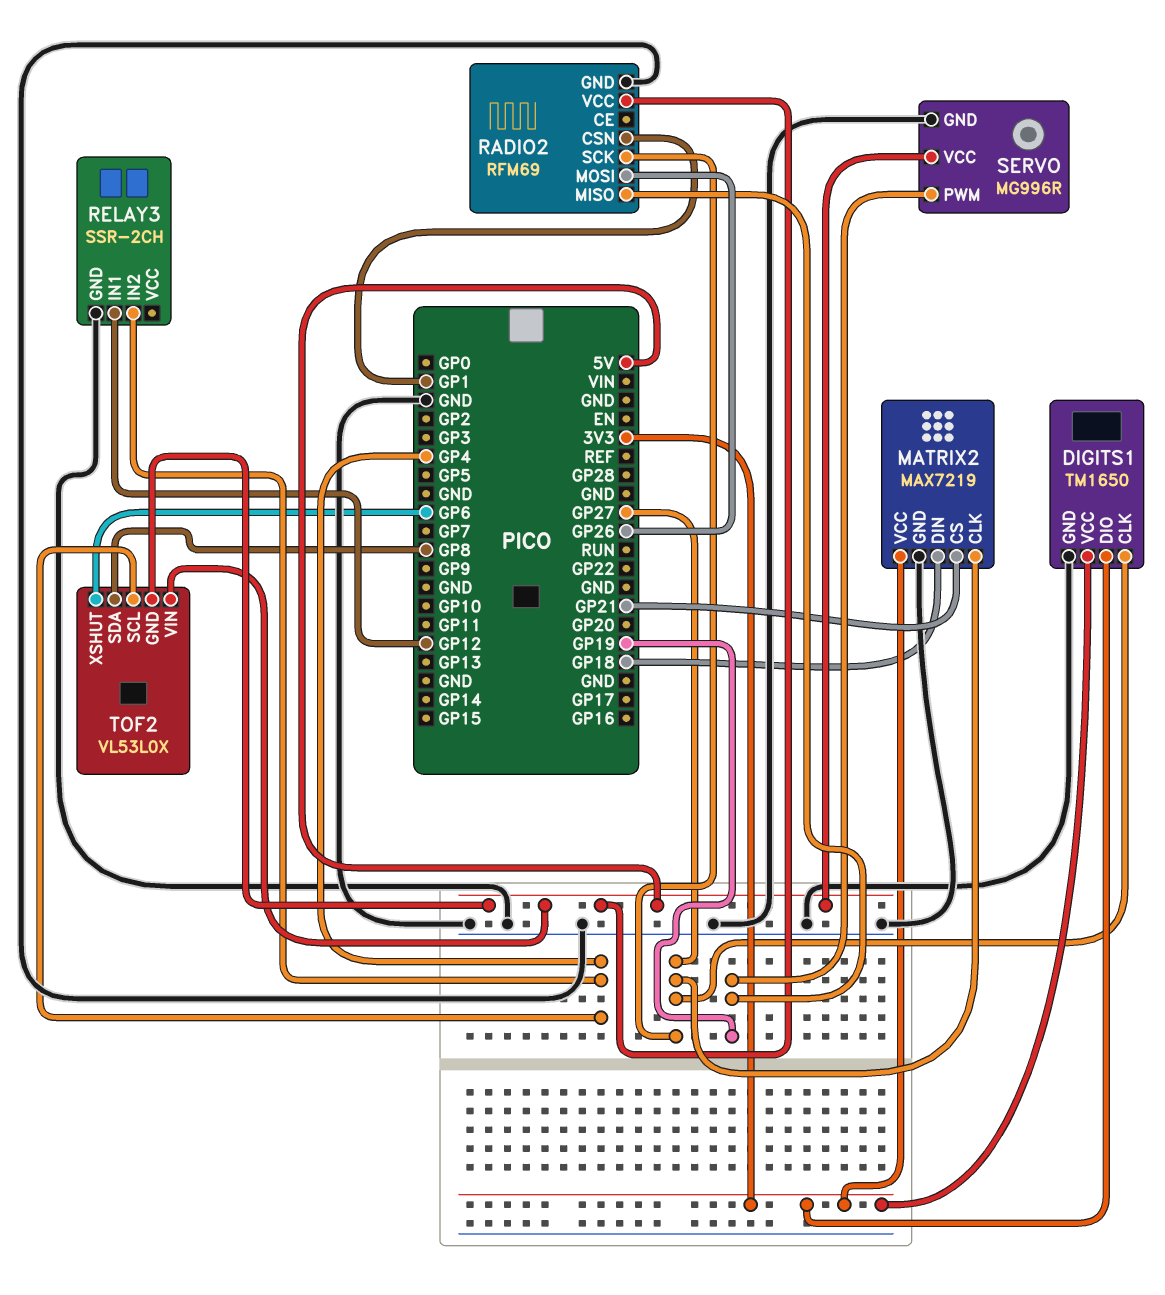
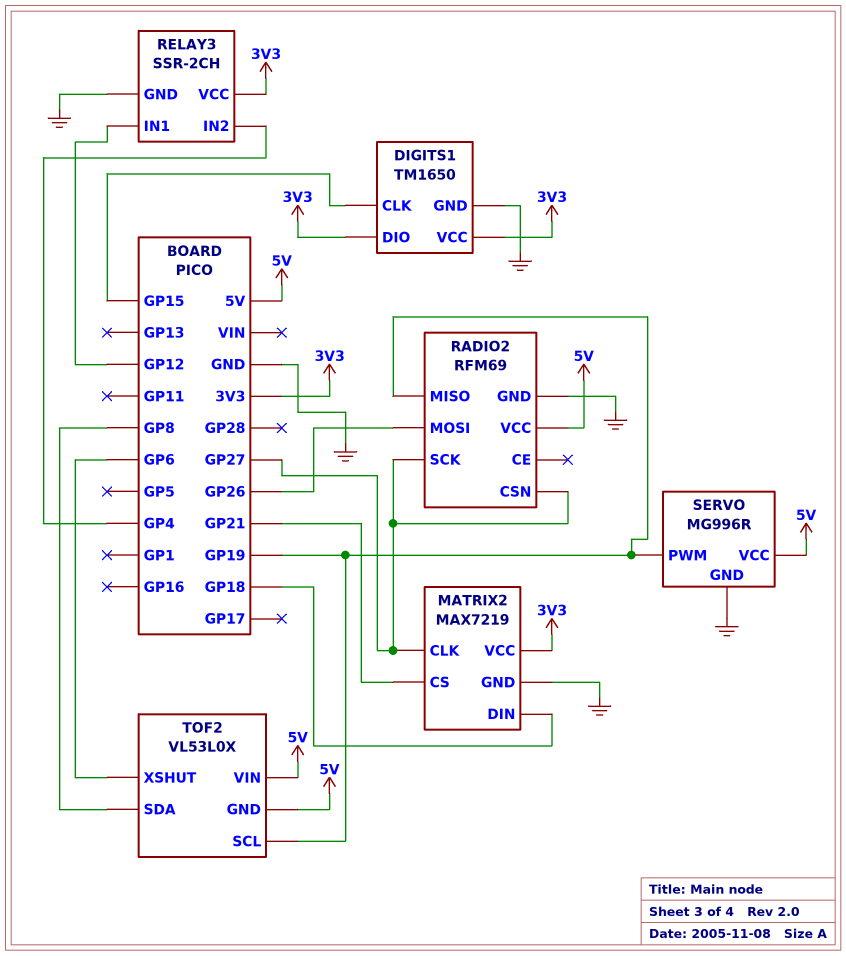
DIGITS1 pin CLK: GP27 -> GP15
RADIO2 pin CSN: GP1 -> GP27
RELAY3 pin VCC: none -> 3V3
TOF2 pin SCL: GP4 -> GP19

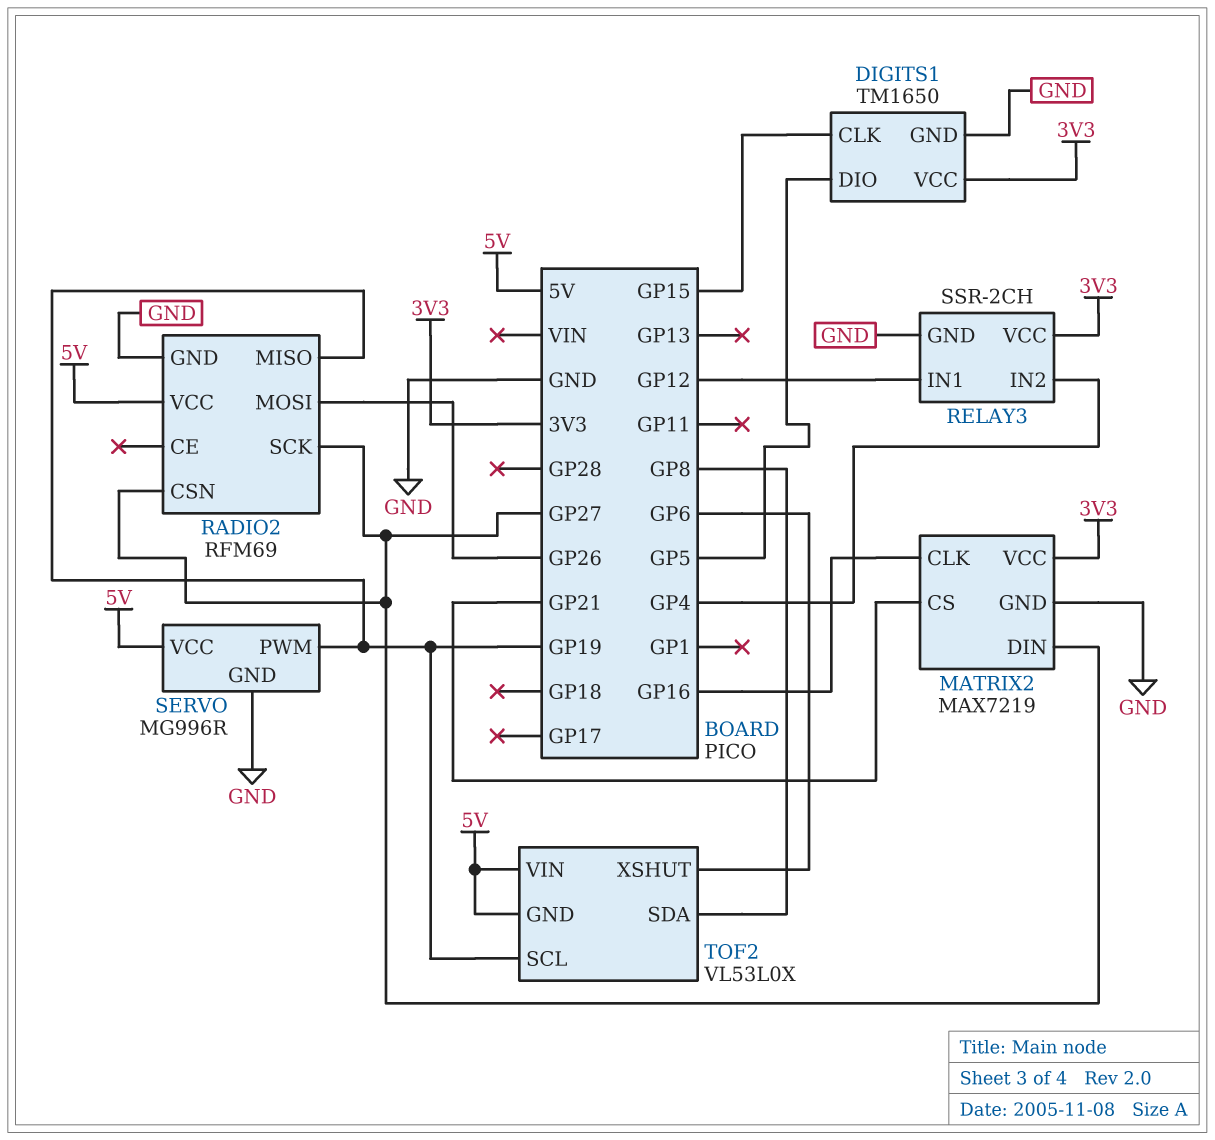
DIGITS1 pin DIO: 3V3 -> GP5
MATRIX2 pin CLK: GP27 -> GP16
MATRIX2 pin DIN: GP18 -> GP27

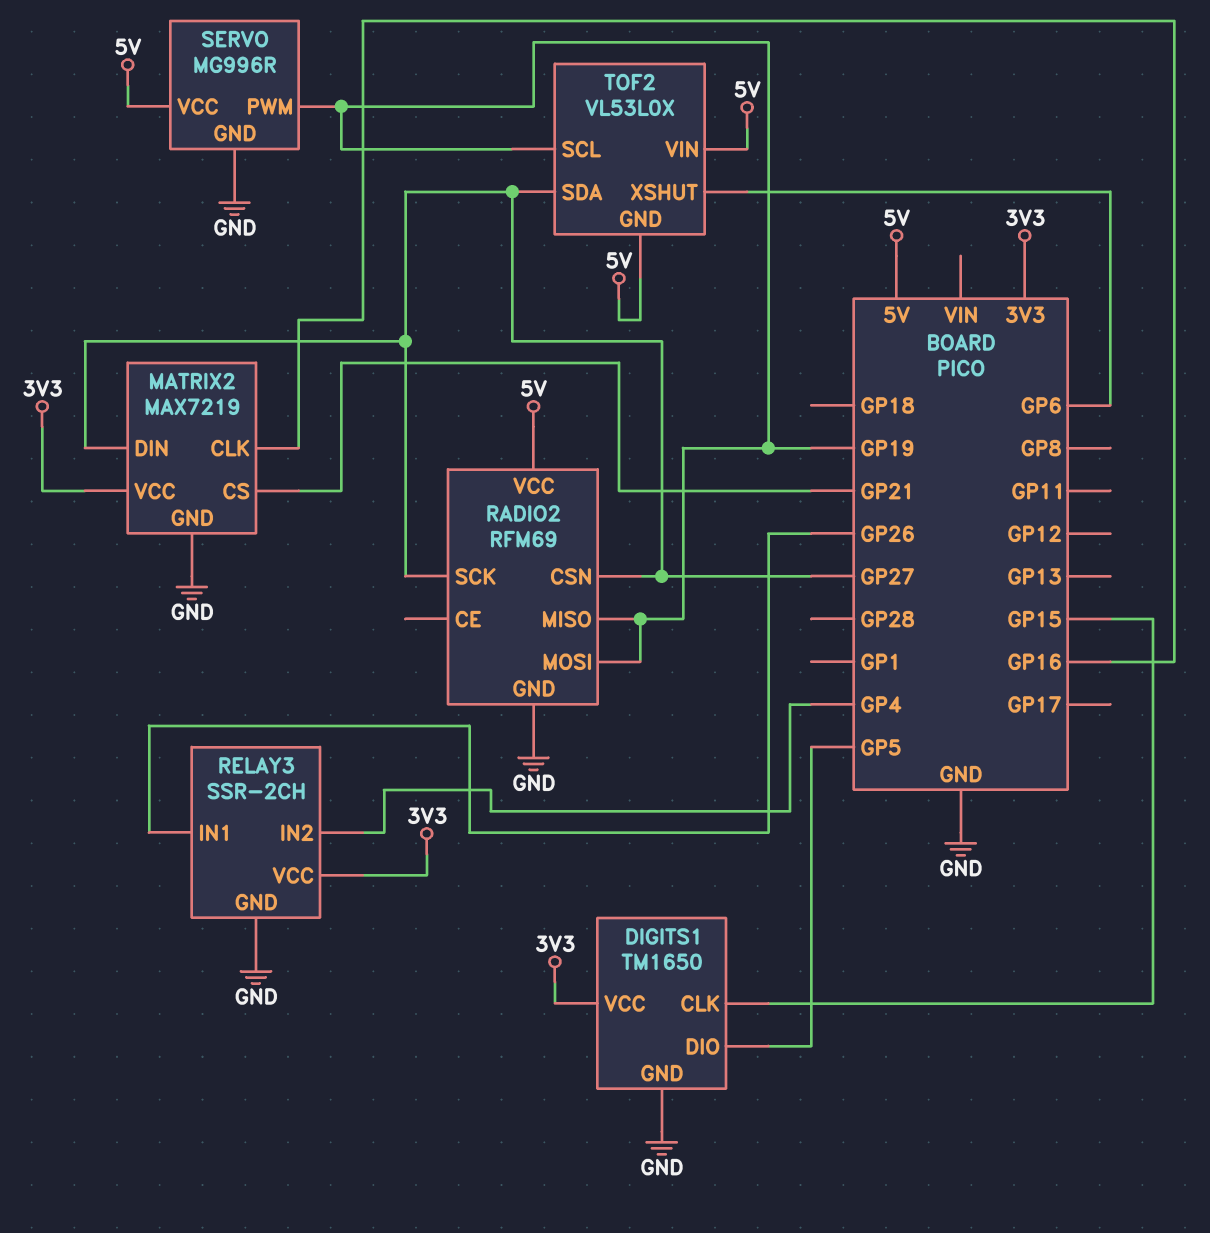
RADIO2 pin MOSI: GP26 -> GP19
RELAY3 pin IN1: GP12 -> GP26
TOF2 pin SDA: GP8 -> GP27

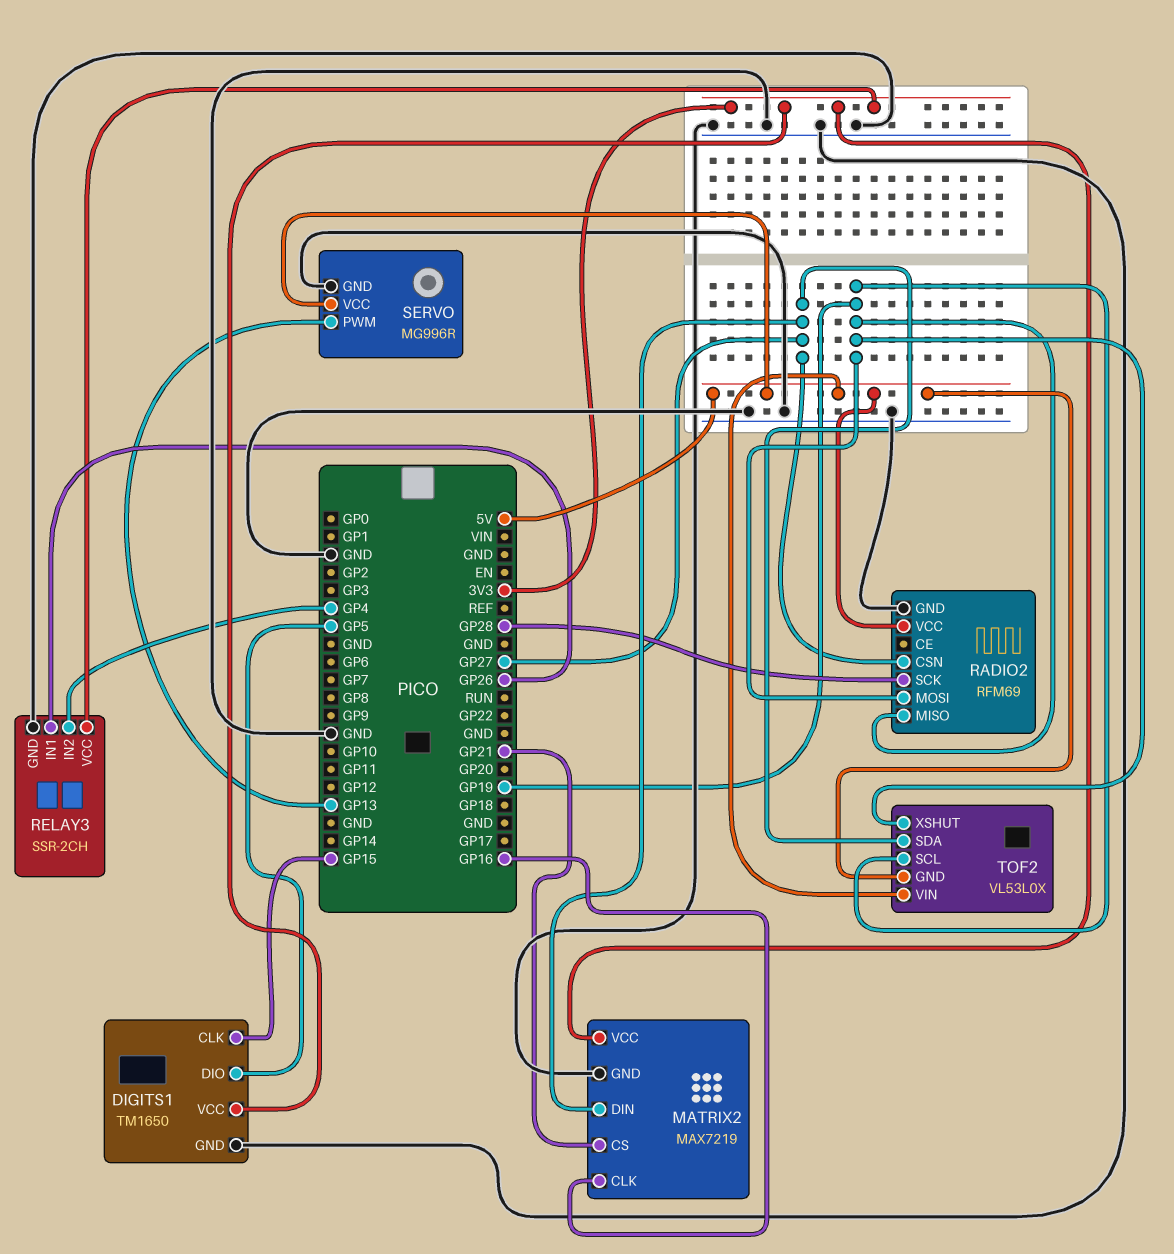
RADIO2 pin SCK: GP27 -> GP28
SERVO pin PWM: GP19 -> GP13
TOF2 pin XSHUT: GP6 -> GP19

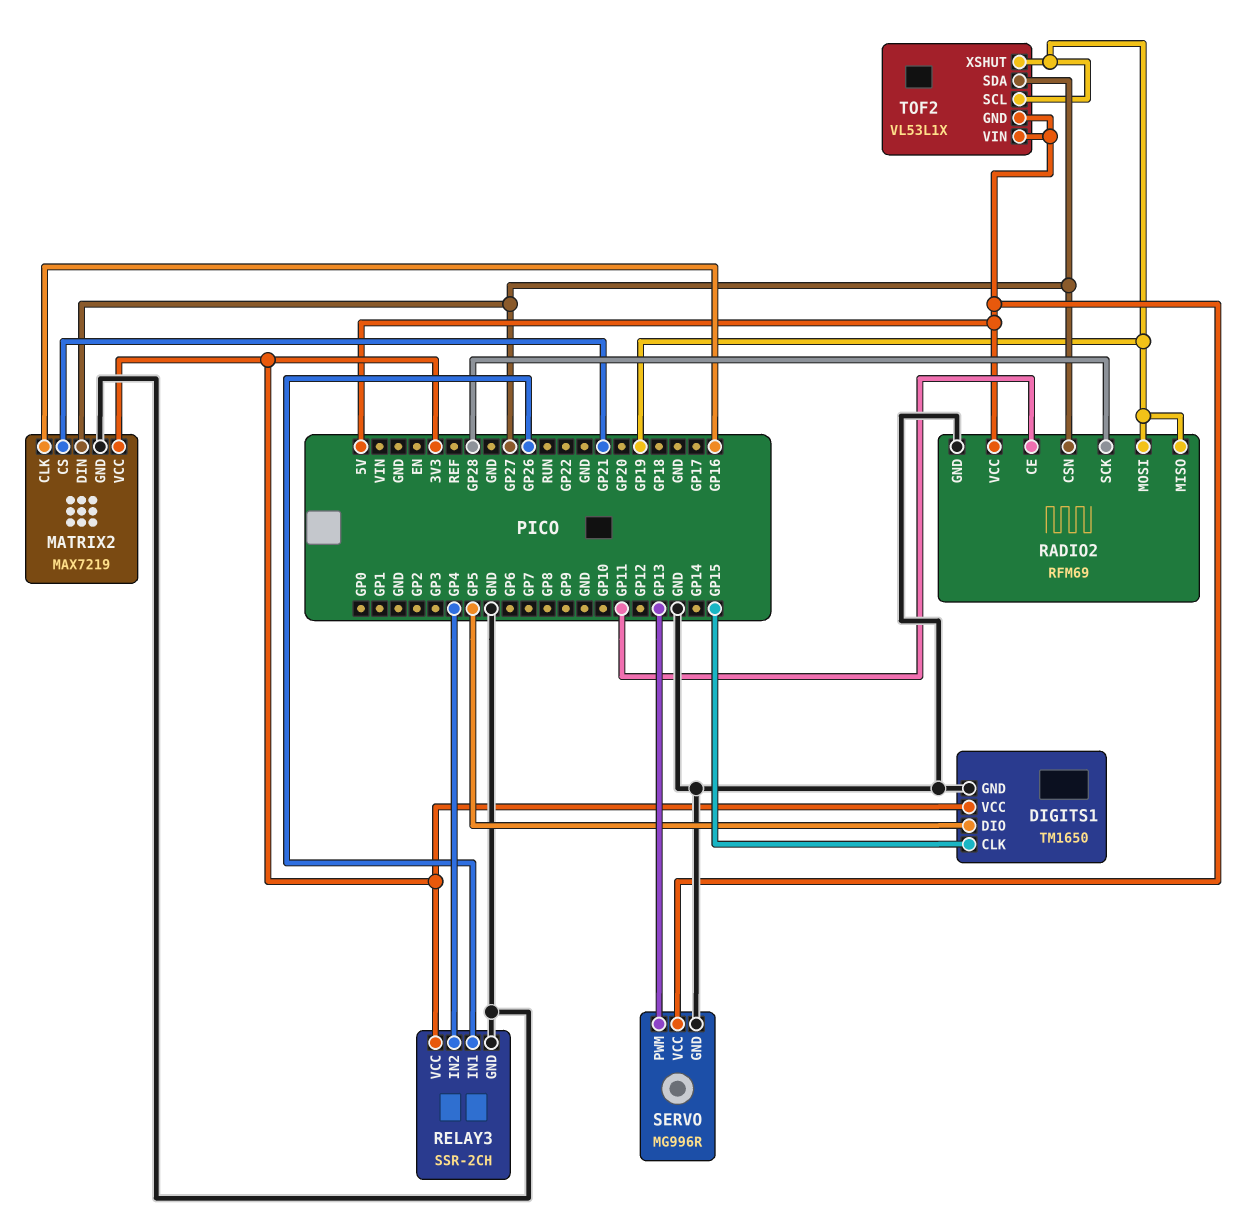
RADIO2 pin CE: none -> GP11
TOF2: VL53L0X -> VL53L1X

